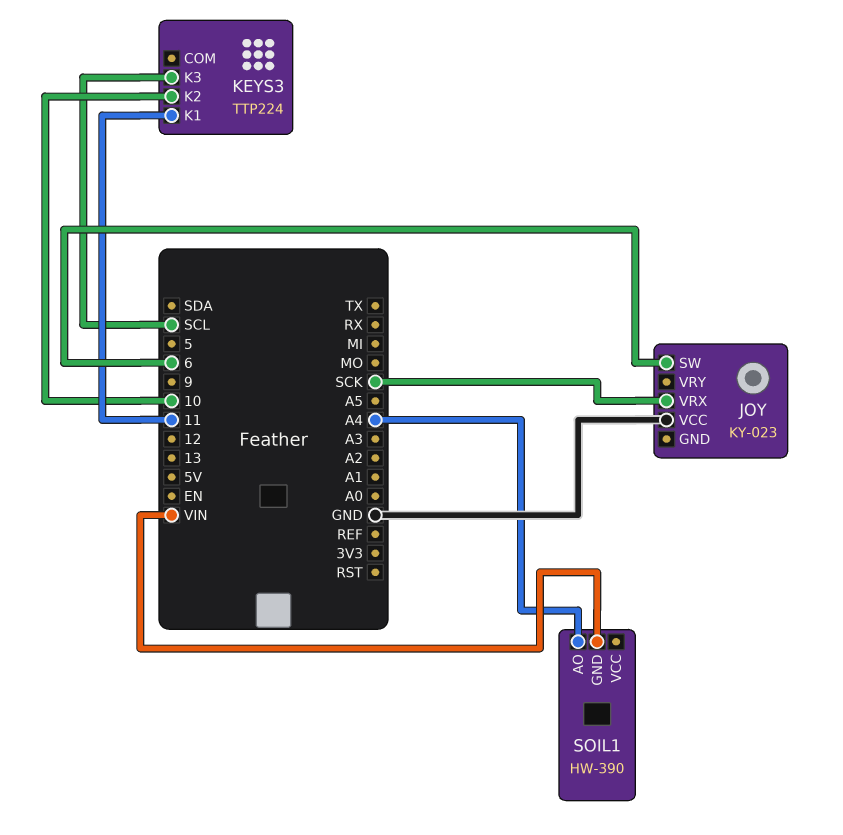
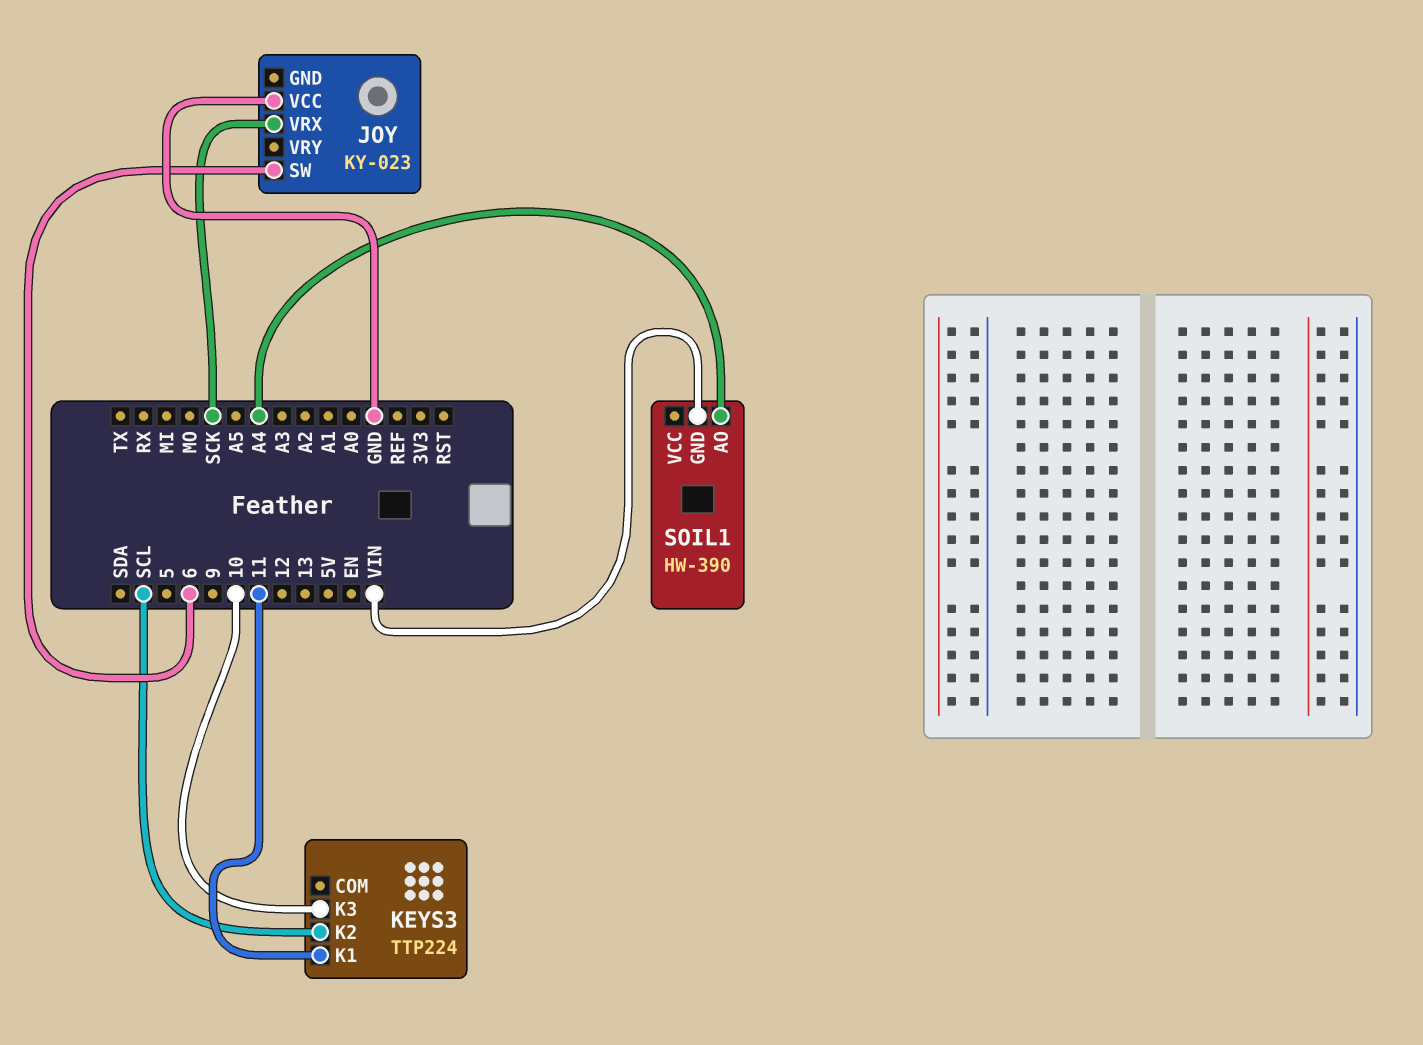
KEYS3 pin K2: 10 -> SCL
KEYS3 pin K3: SCL -> 10

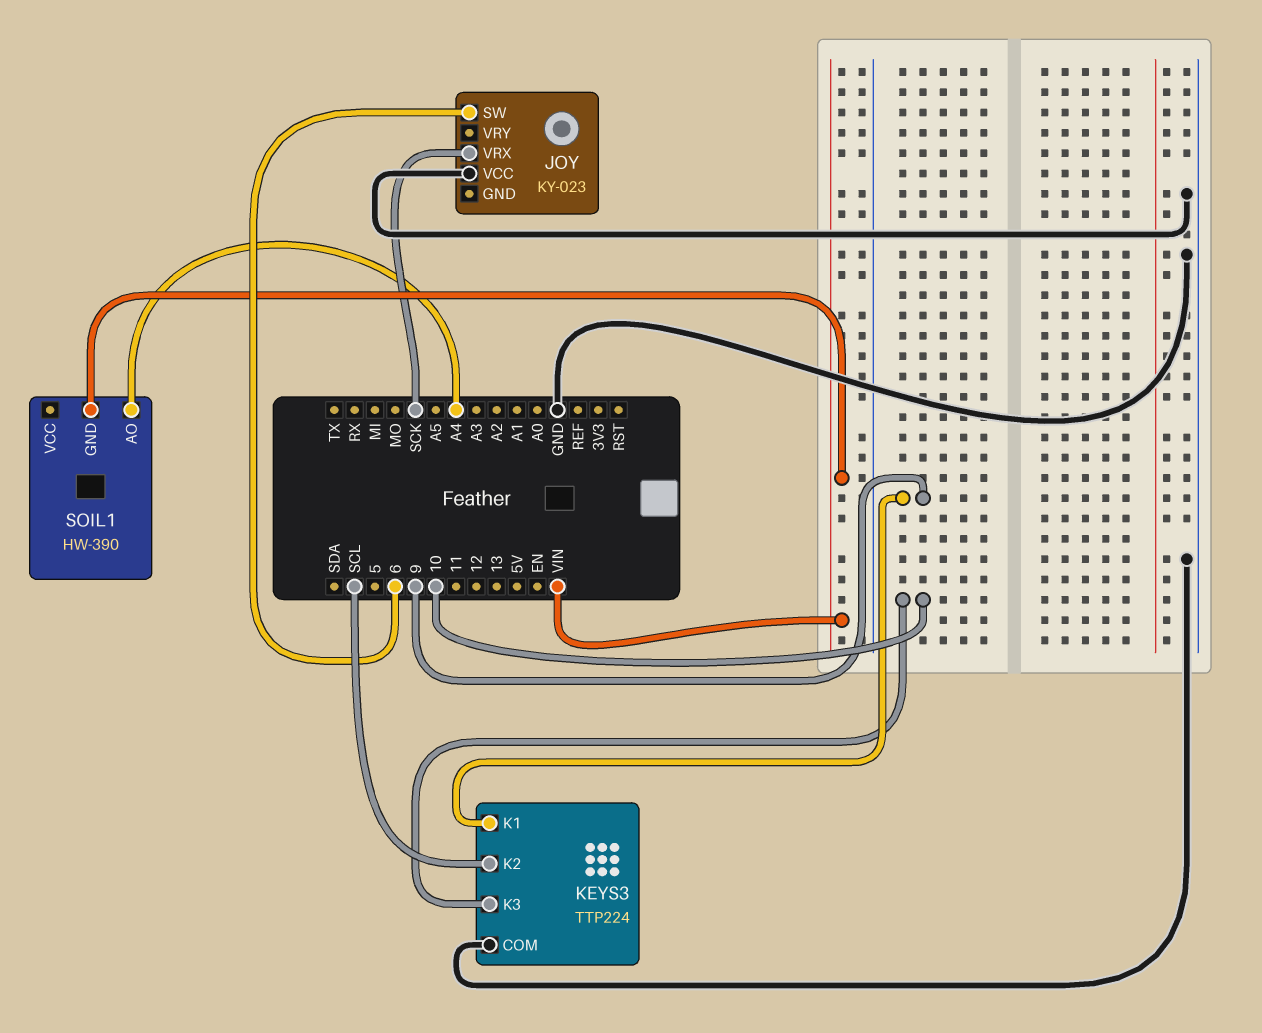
KEYS3 pin COM: none -> GND
KEYS3 pin K1: 11 -> 9

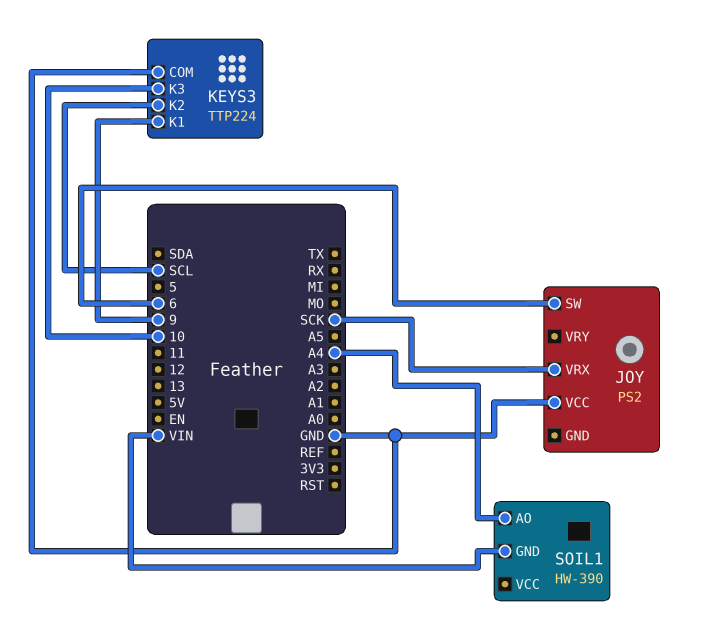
JOY: KY-023 -> PS2

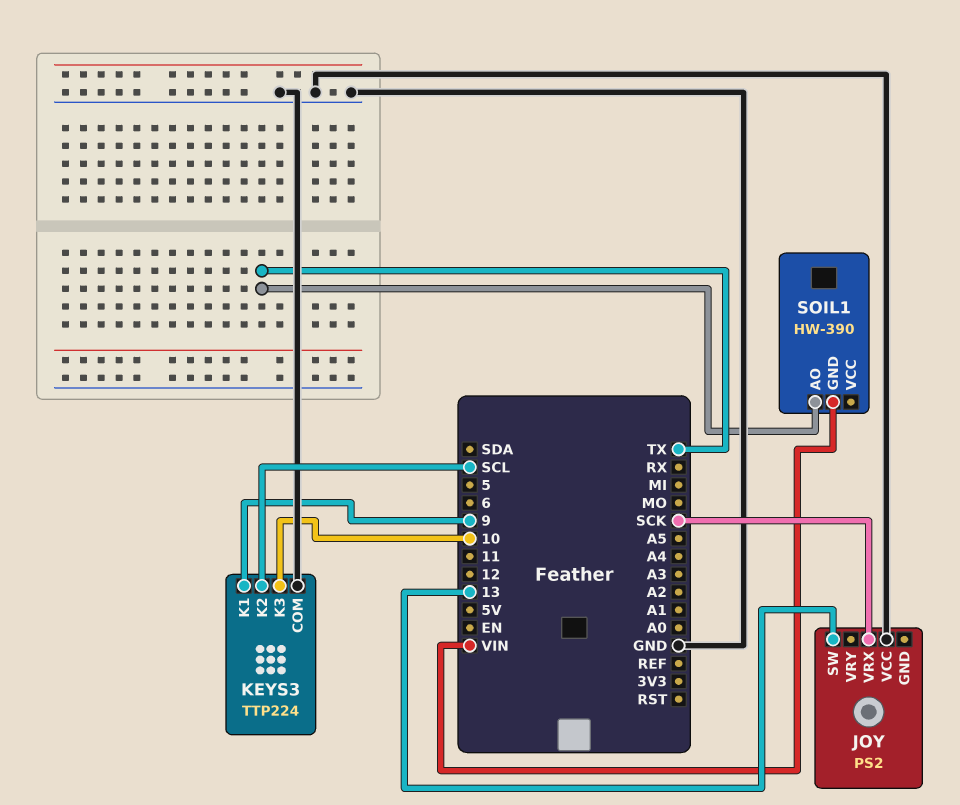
JOY pin SW: 6 -> 13
SOIL1 pin AO: A4 -> TX

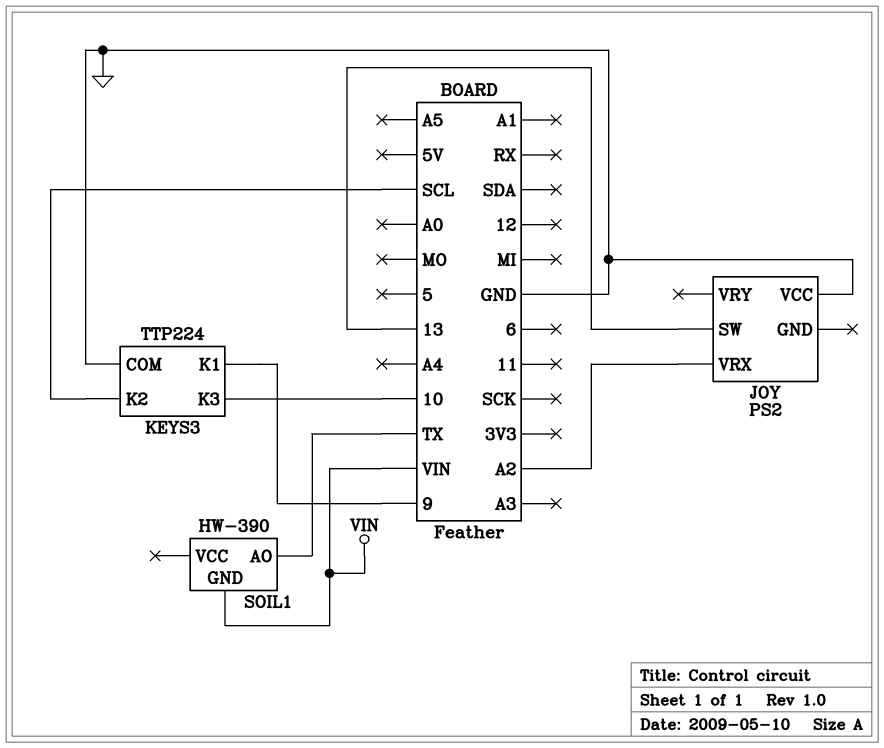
JOY pin VRX: SCK -> A2

